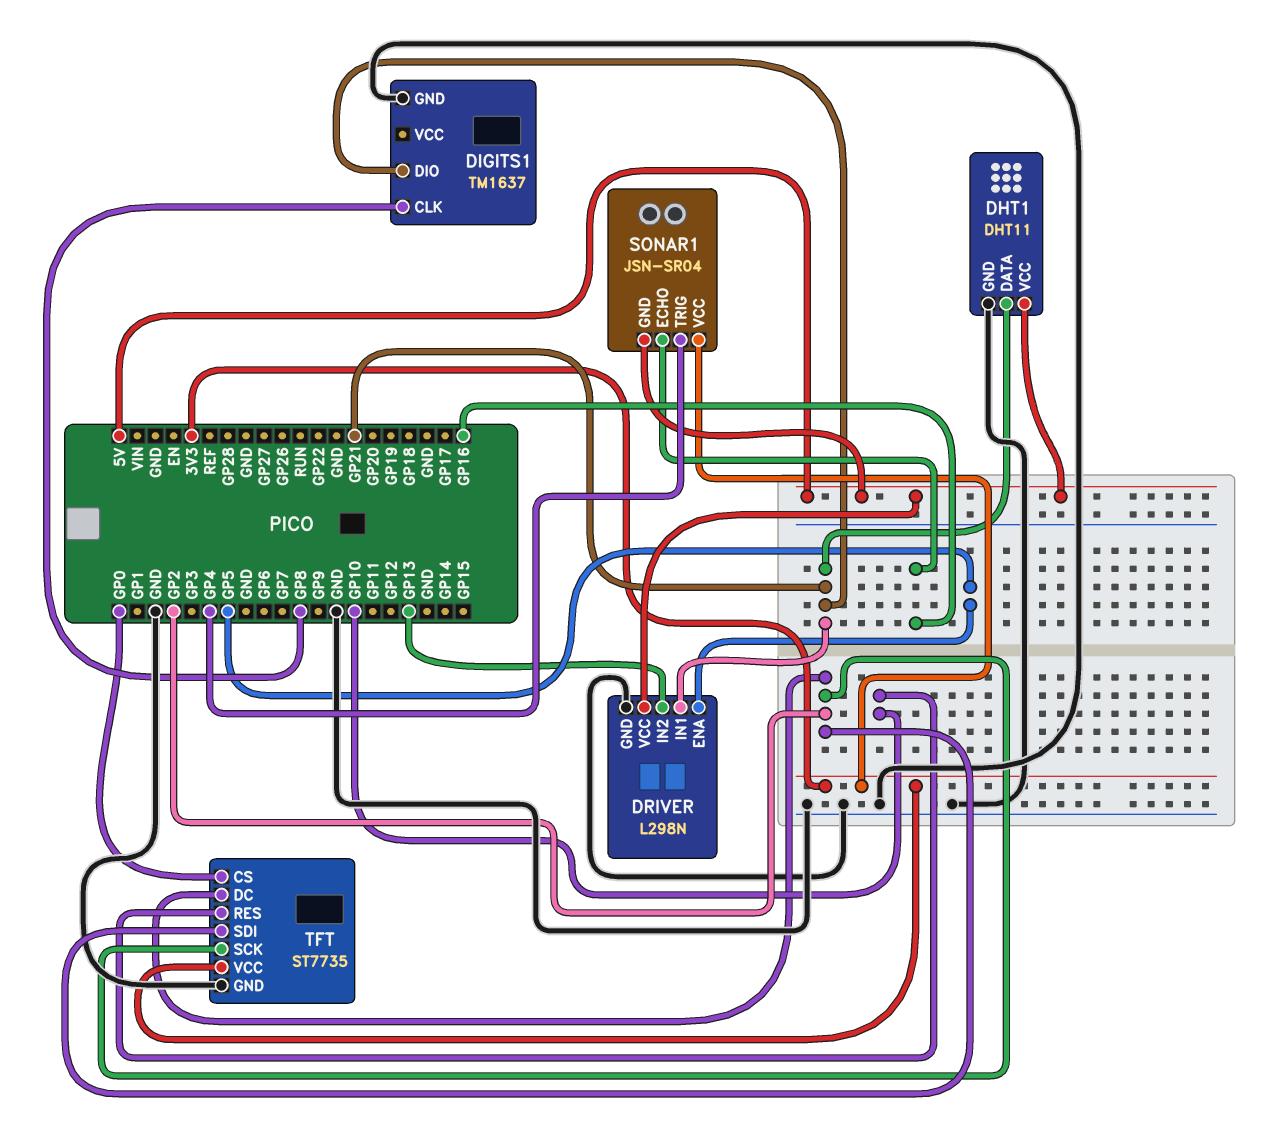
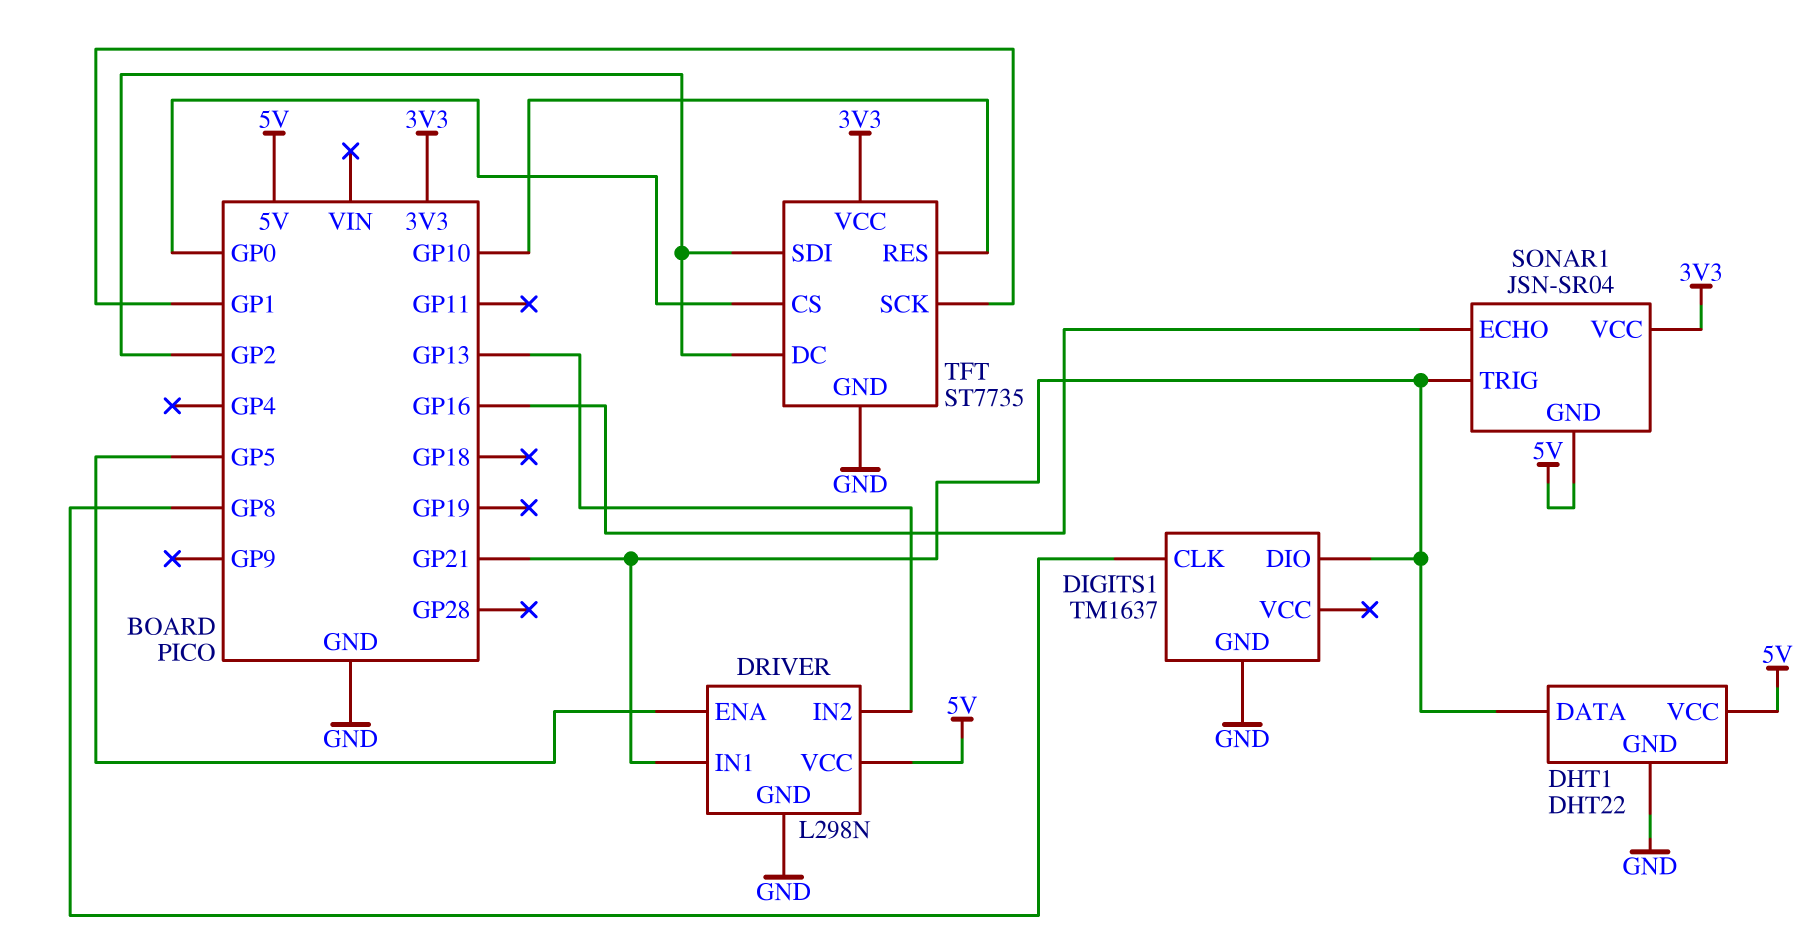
DHT1: DHT11 -> DHT22
SONAR1 pin TRIG: GP4 -> GP21
TFT pin SCK: GP2 -> GP1

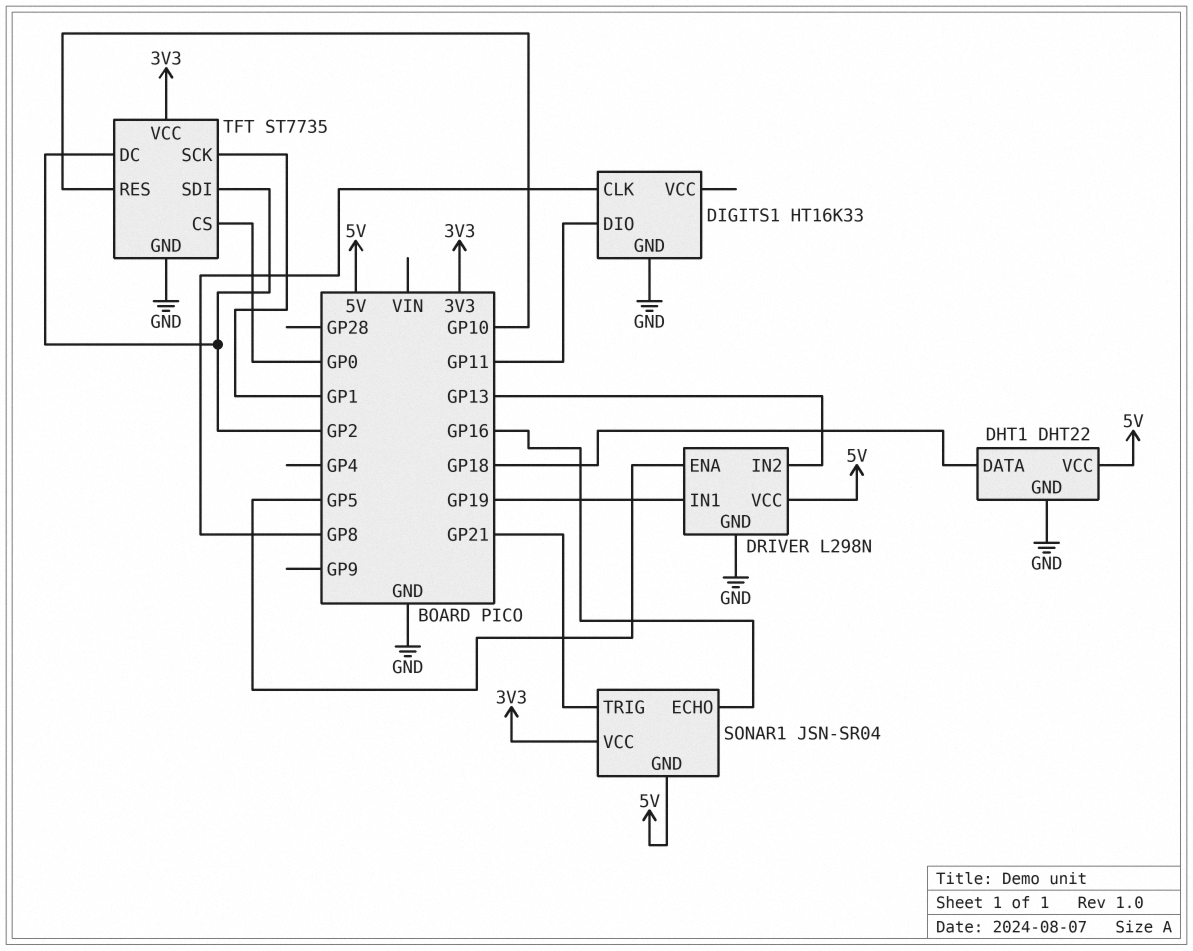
DHT1 pin DATA: GP21 -> GP18
DIGITS1: TM1637 -> HT16K33
DIGITS1 pin DIO: GP21 -> GP11
DRIVER pin IN1: GP21 -> GP19

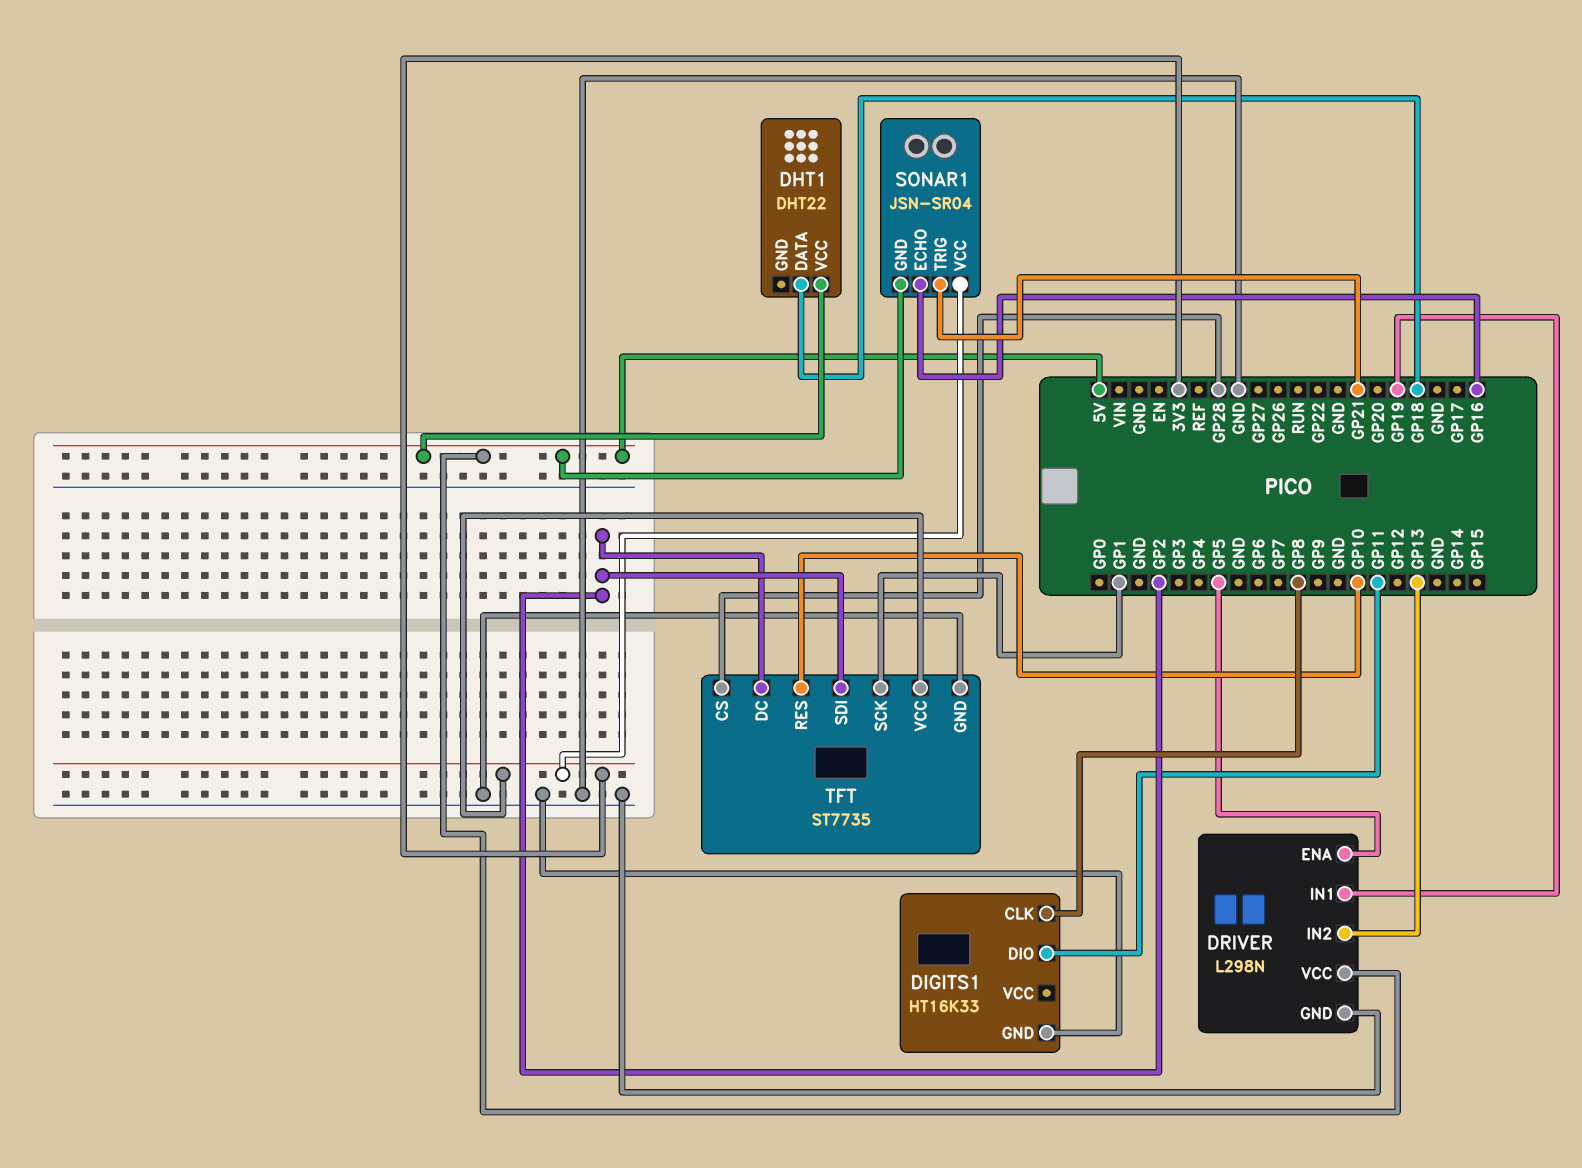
DHT1 pin GND: GND -> none
TFT pin CS: GP0 -> GP28

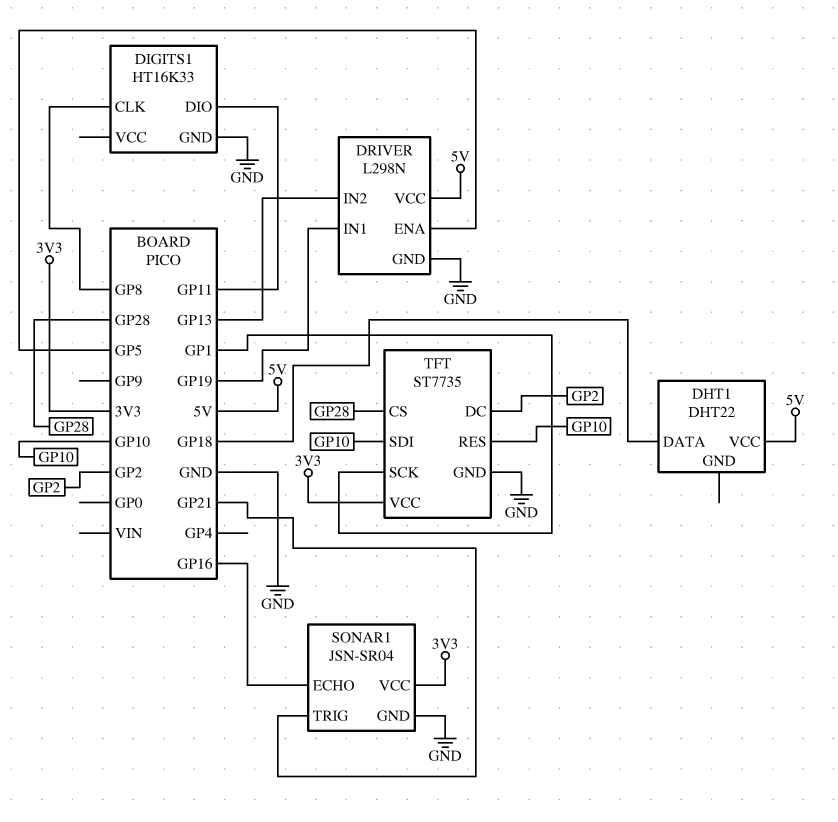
SONAR1 pin GND: 5V -> GND
TFT pin SDI: GP2 -> GP10

